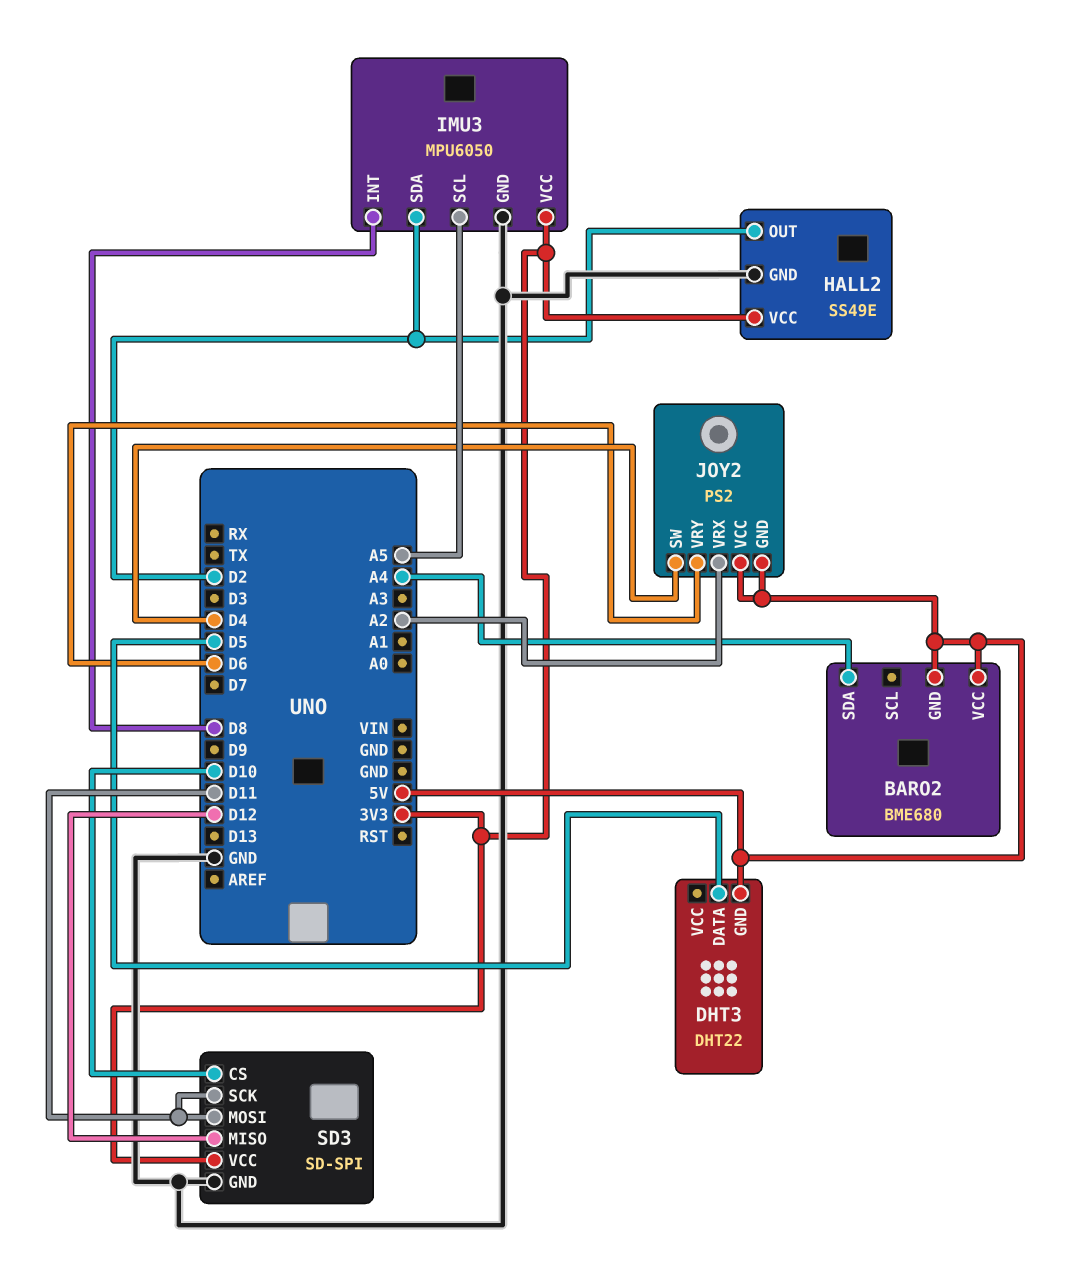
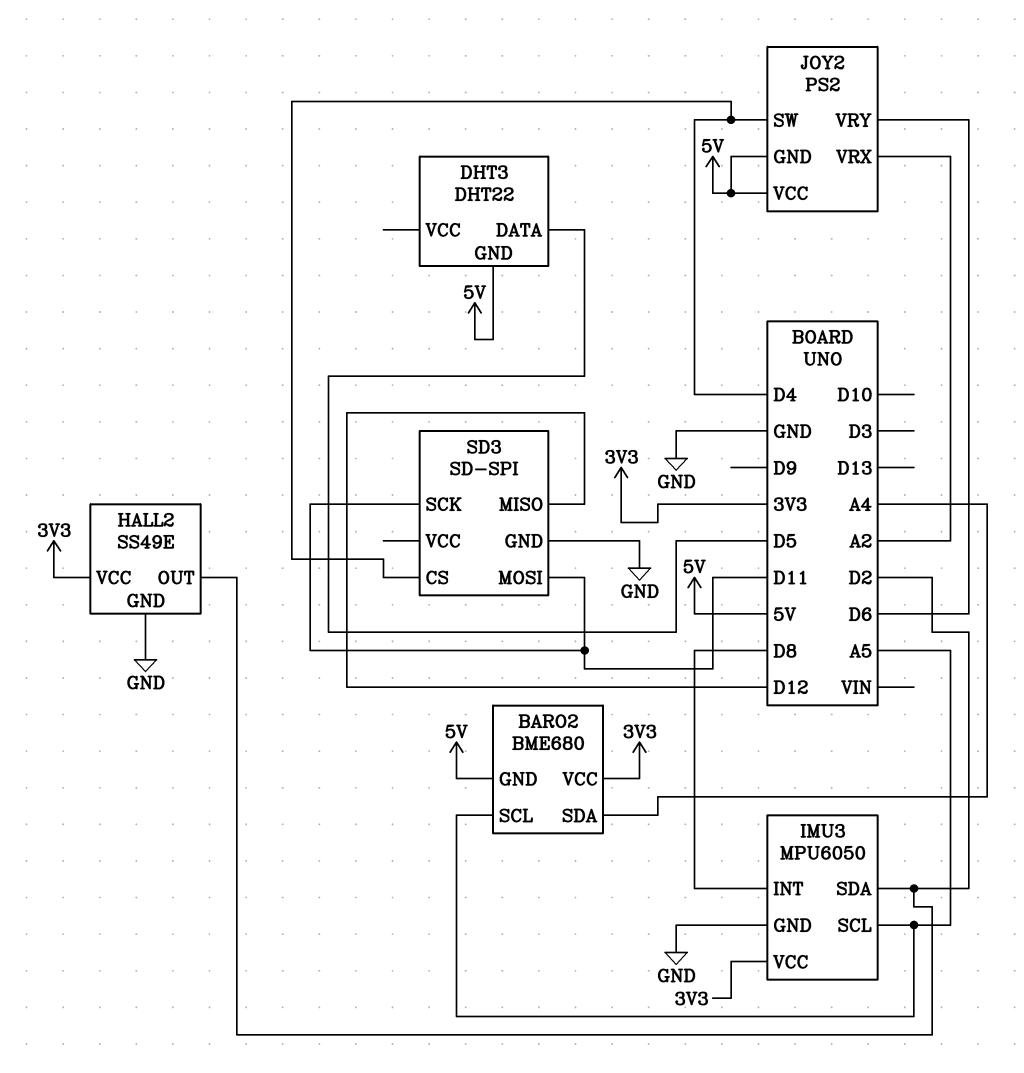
BARO2 pin SCL: none -> A5
BARO2 pin VCC: 5V -> 3V3
SD3 pin CS: D10 -> D4
SD3 pin VCC: 3V3 -> none

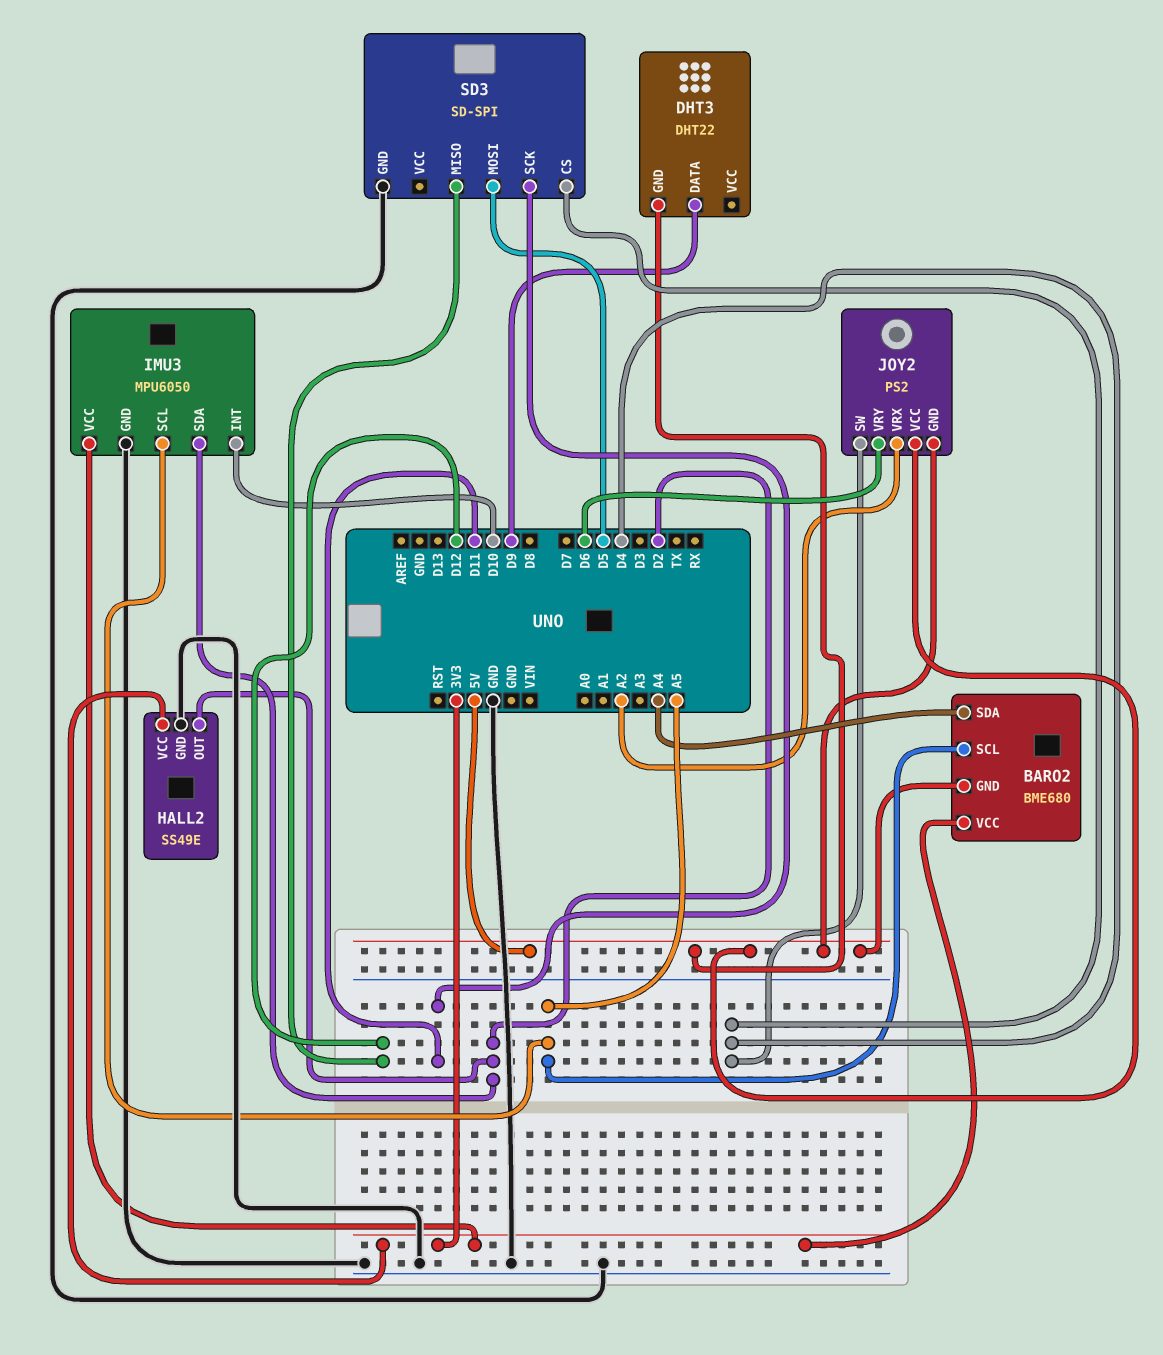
DHT3 pin DATA: D5 -> D9
IMU3 pin INT: D8 -> D10
SD3 pin MOSI: D11 -> D5

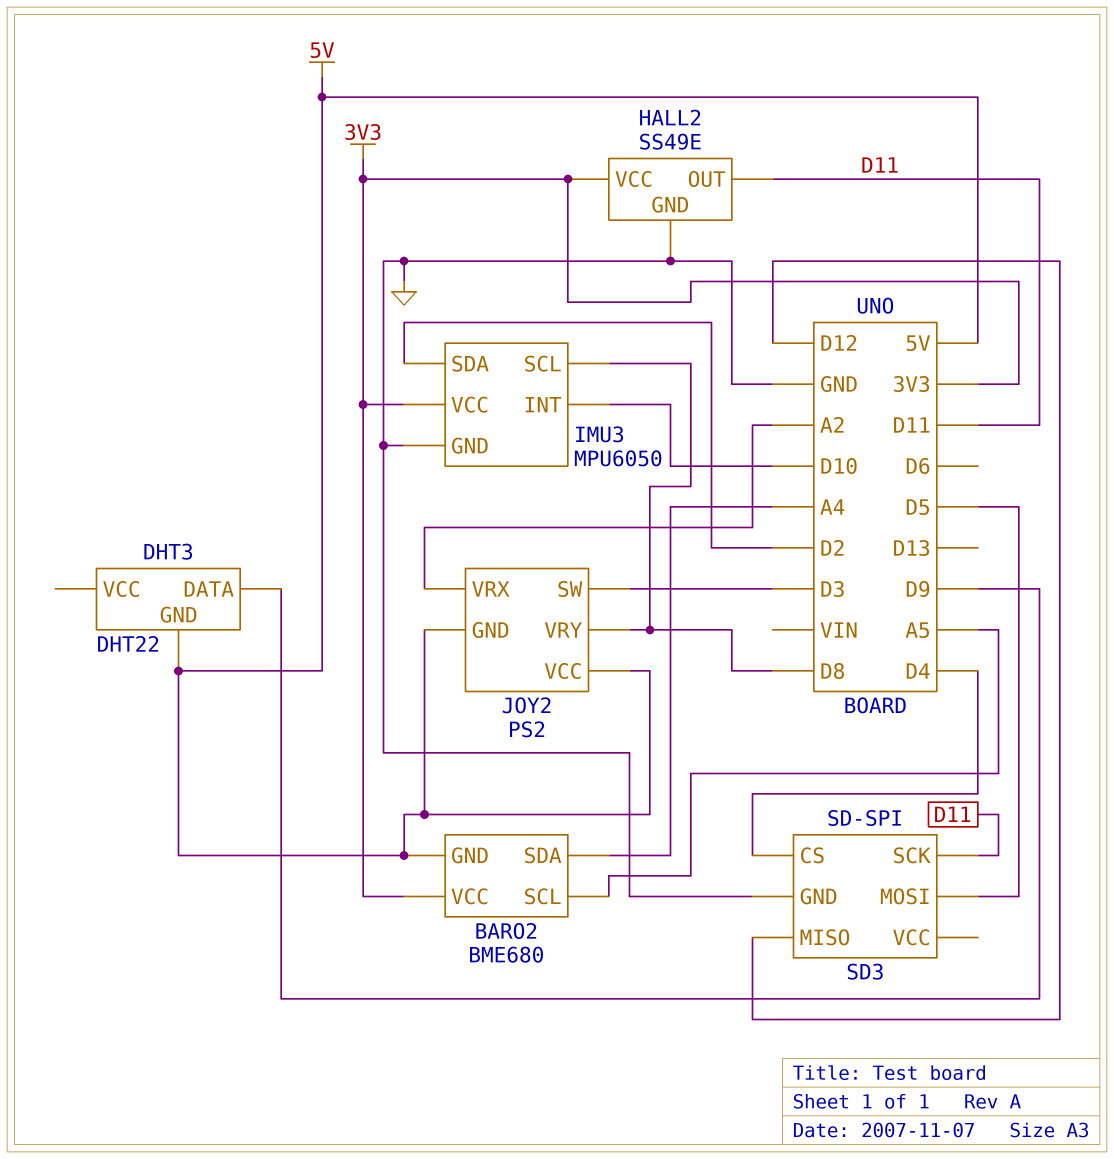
HALL2 pin OUT: D2 -> D11
IMU3 pin SCL: A5 -> D8
JOY2 pin SW: D4 -> D3
JOY2 pin VRY: D6 -> D8

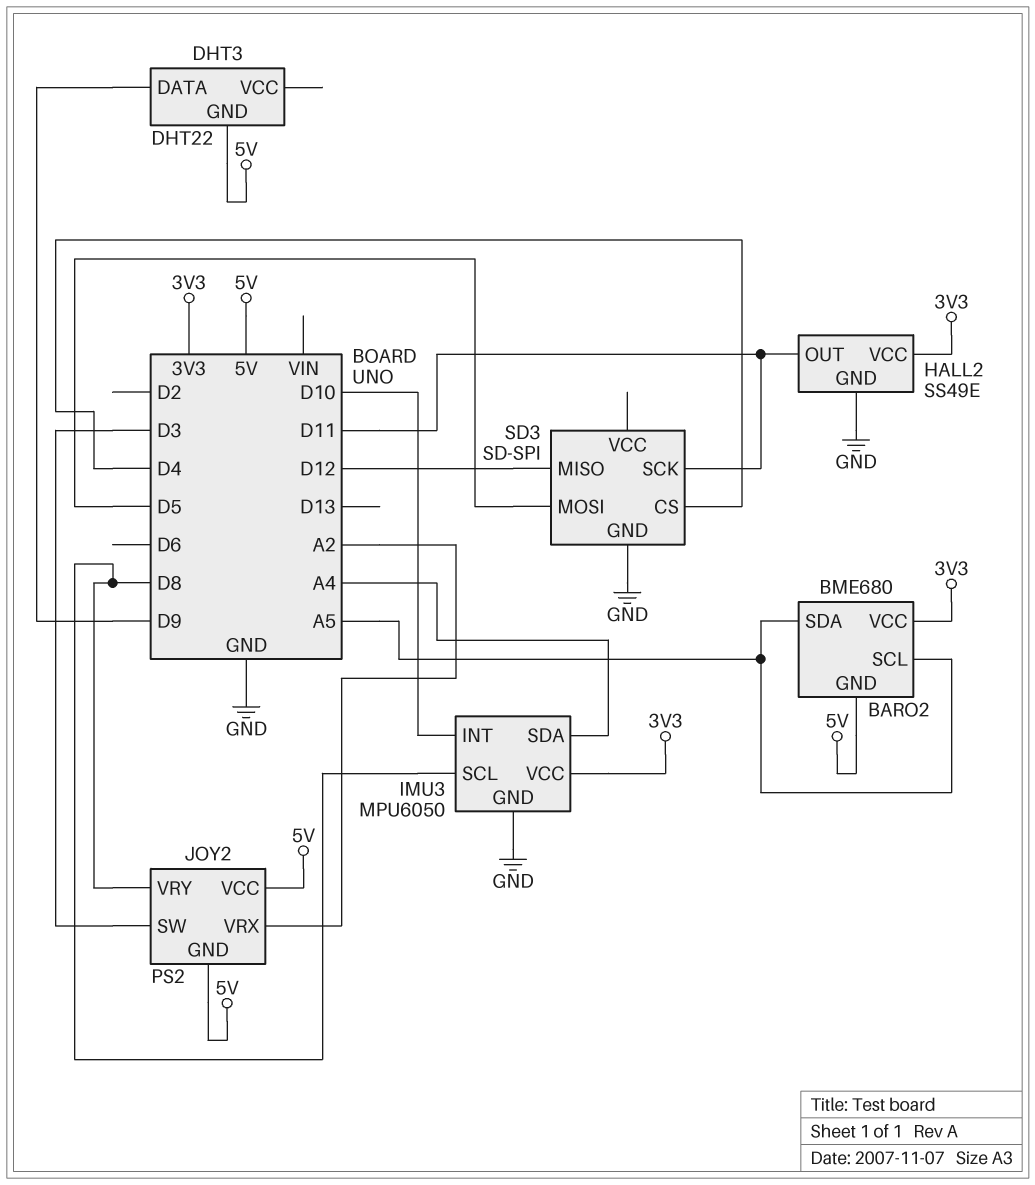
BARO2 pin SDA: A4 -> A5
IMU3 pin SDA: D2 -> A4

